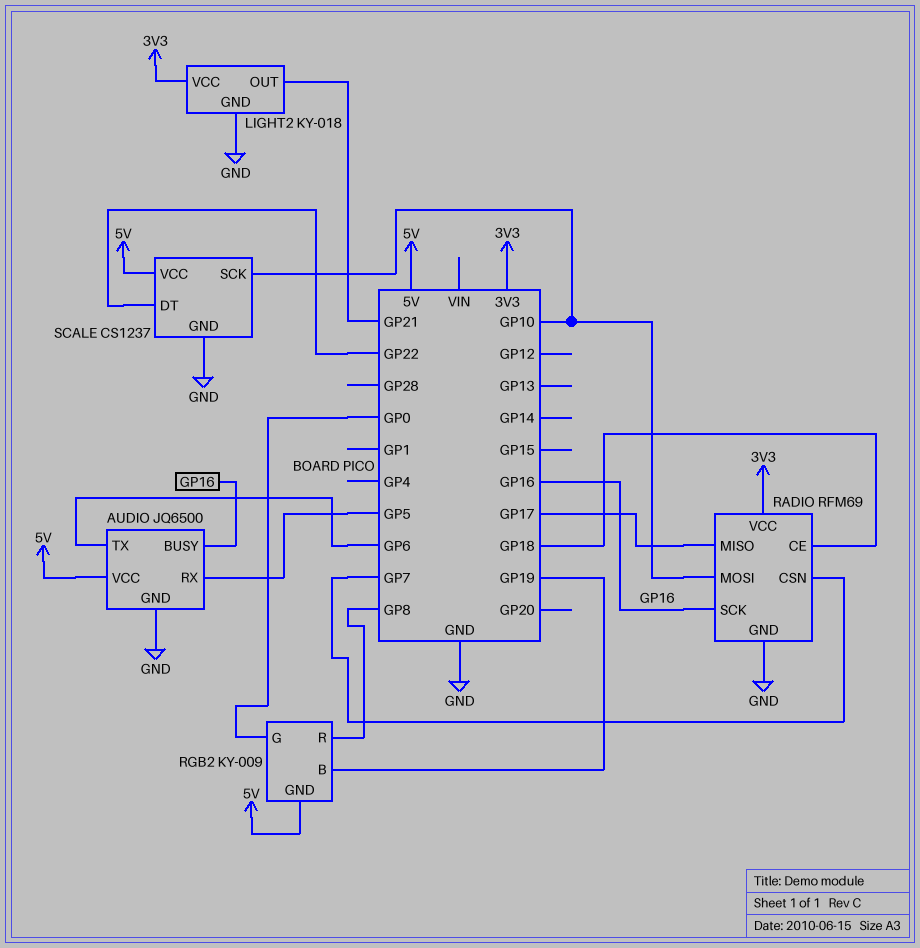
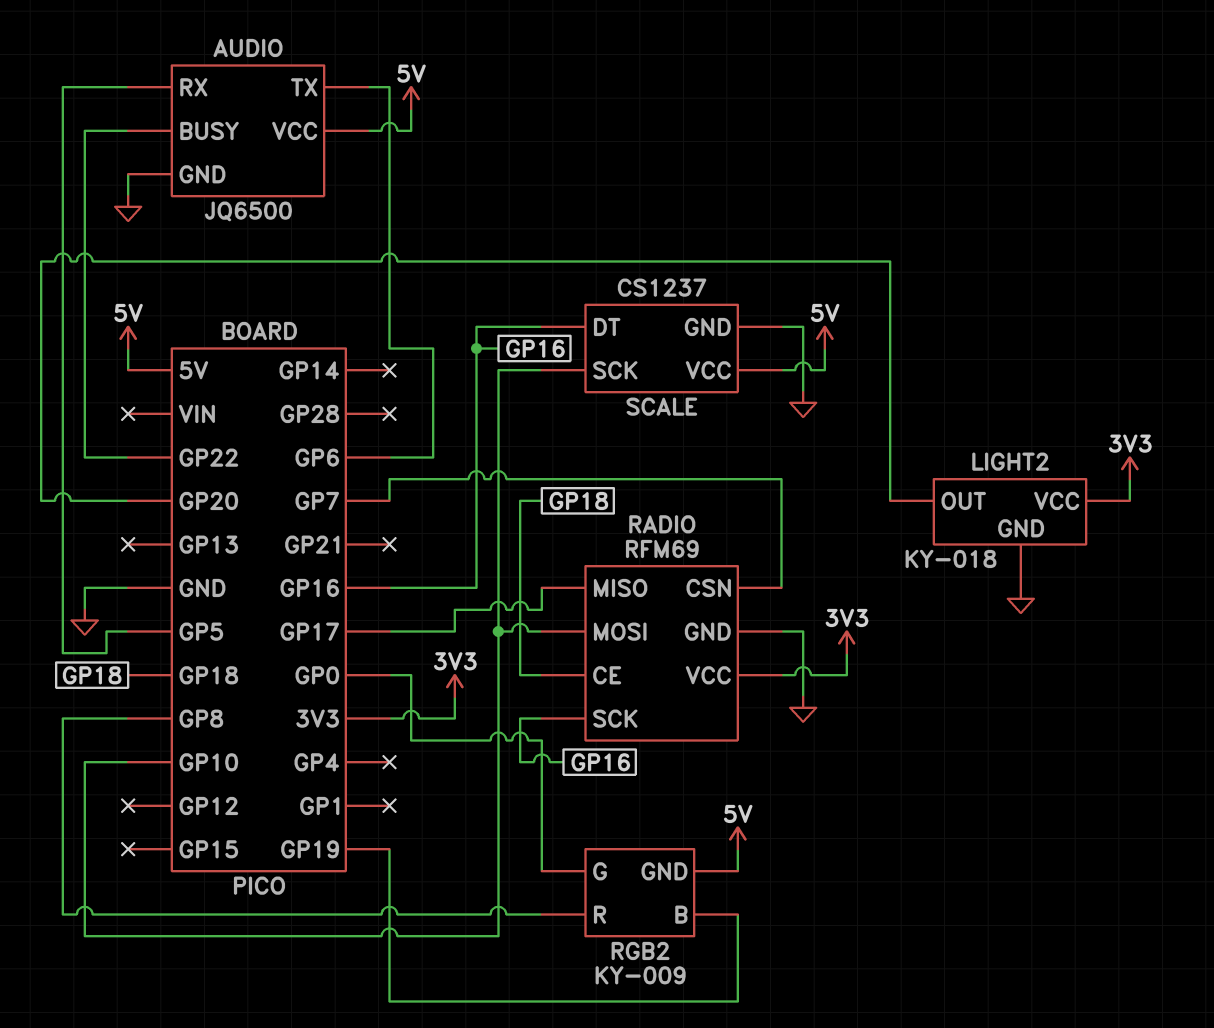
AUDIO pin BUSY: GP16 -> GP22
LIGHT2 pin OUT: GP21 -> GP20
SCALE pin DT: GP22 -> GP16

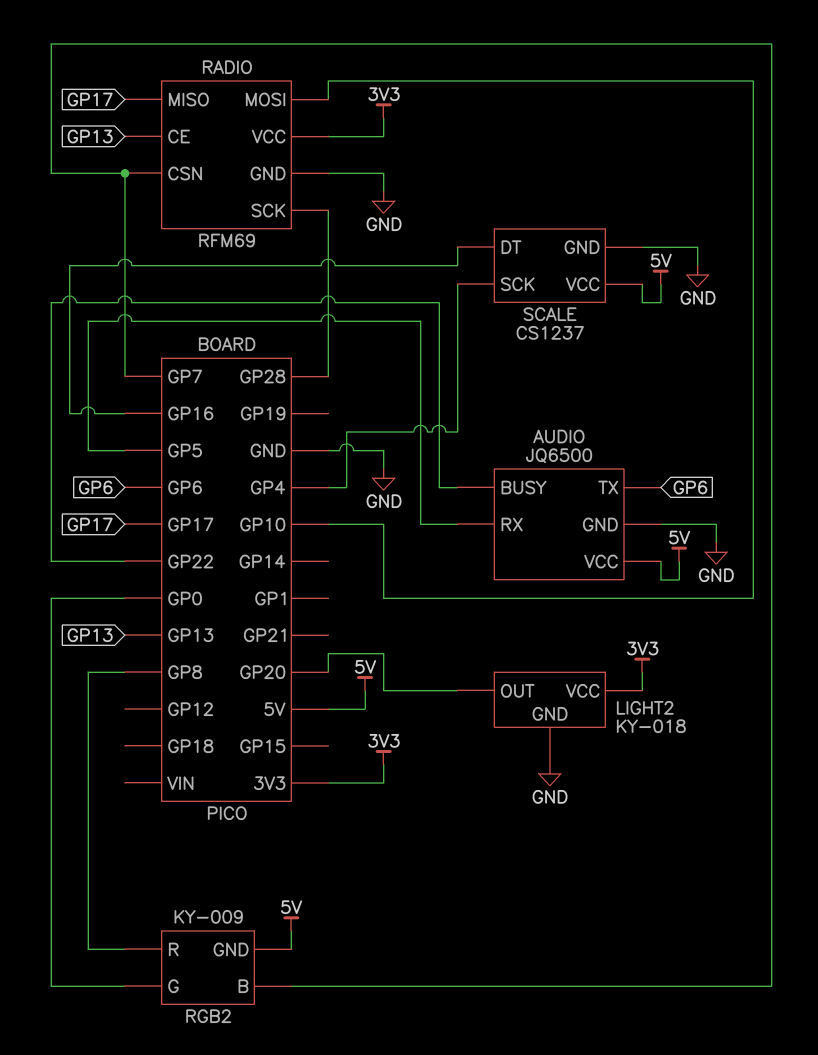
RADIO pin CE: GP18 -> GP13
RADIO pin SCK: GP16 -> GP28
RGB2 pin B: GP19 -> GP7
SCALE pin SCK: GP10 -> GP4

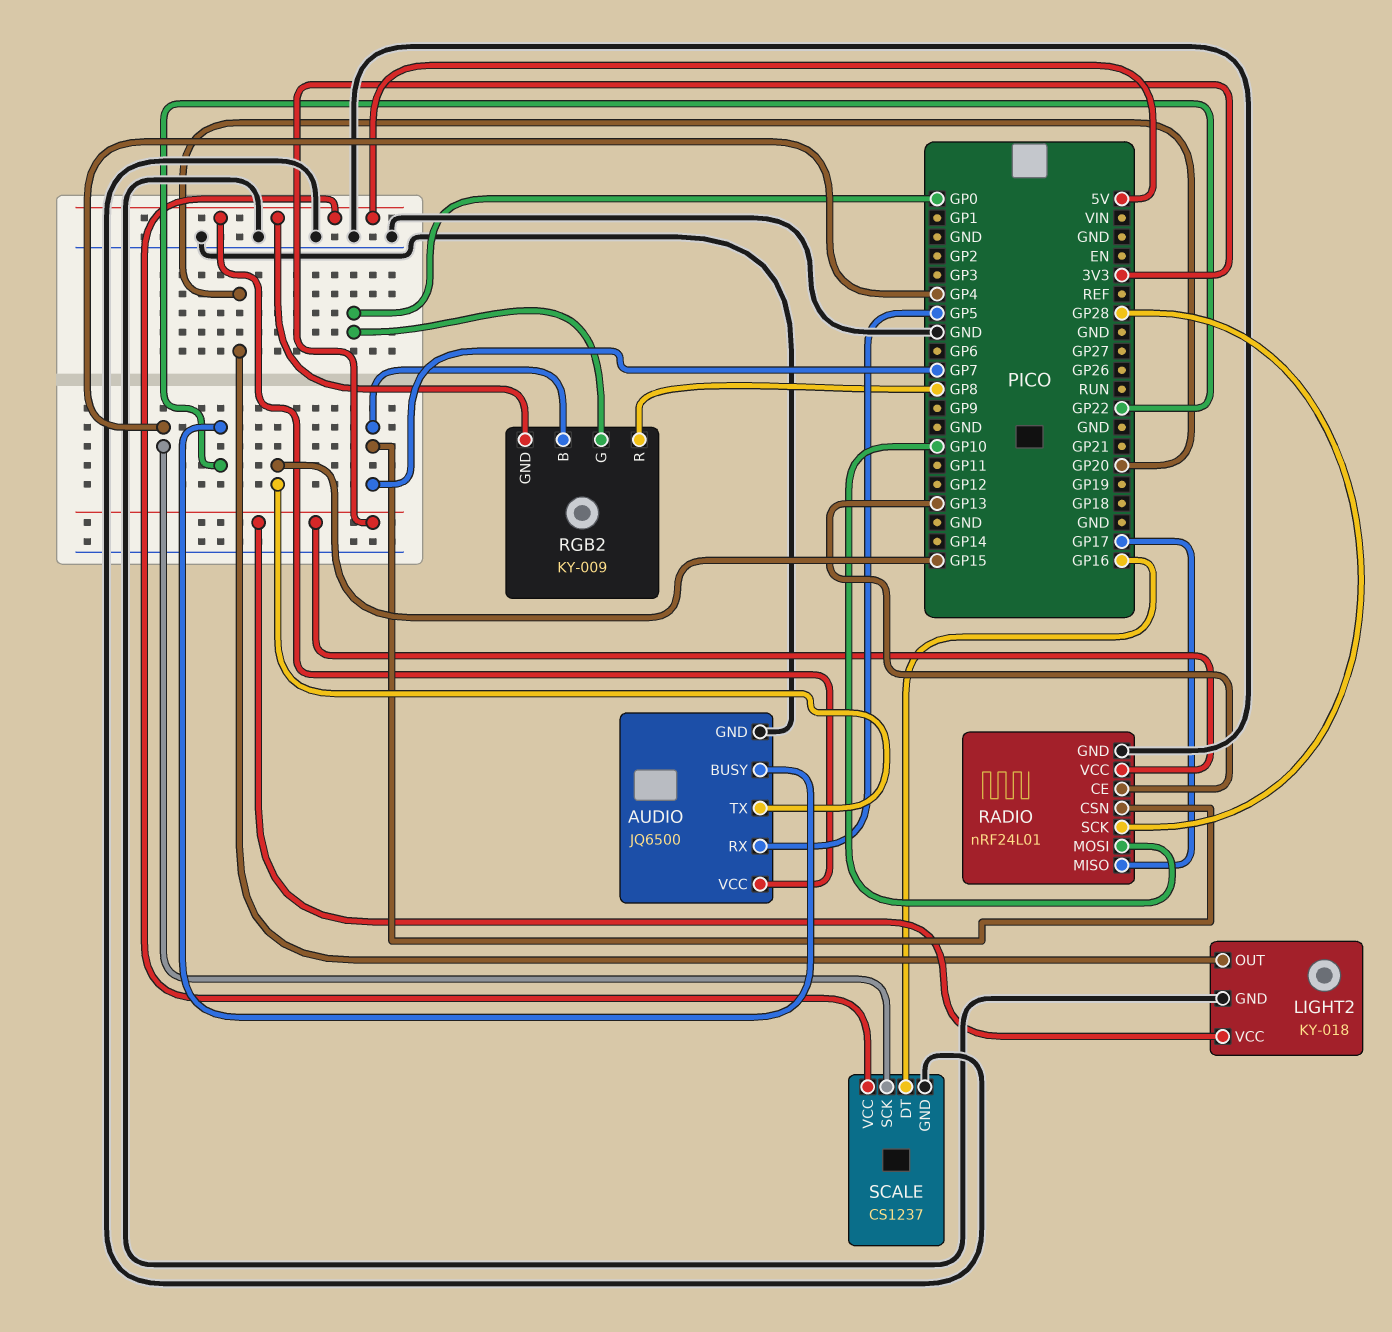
AUDIO pin TX: GP6 -> GP15
RADIO: RFM69 -> nRF24L01

